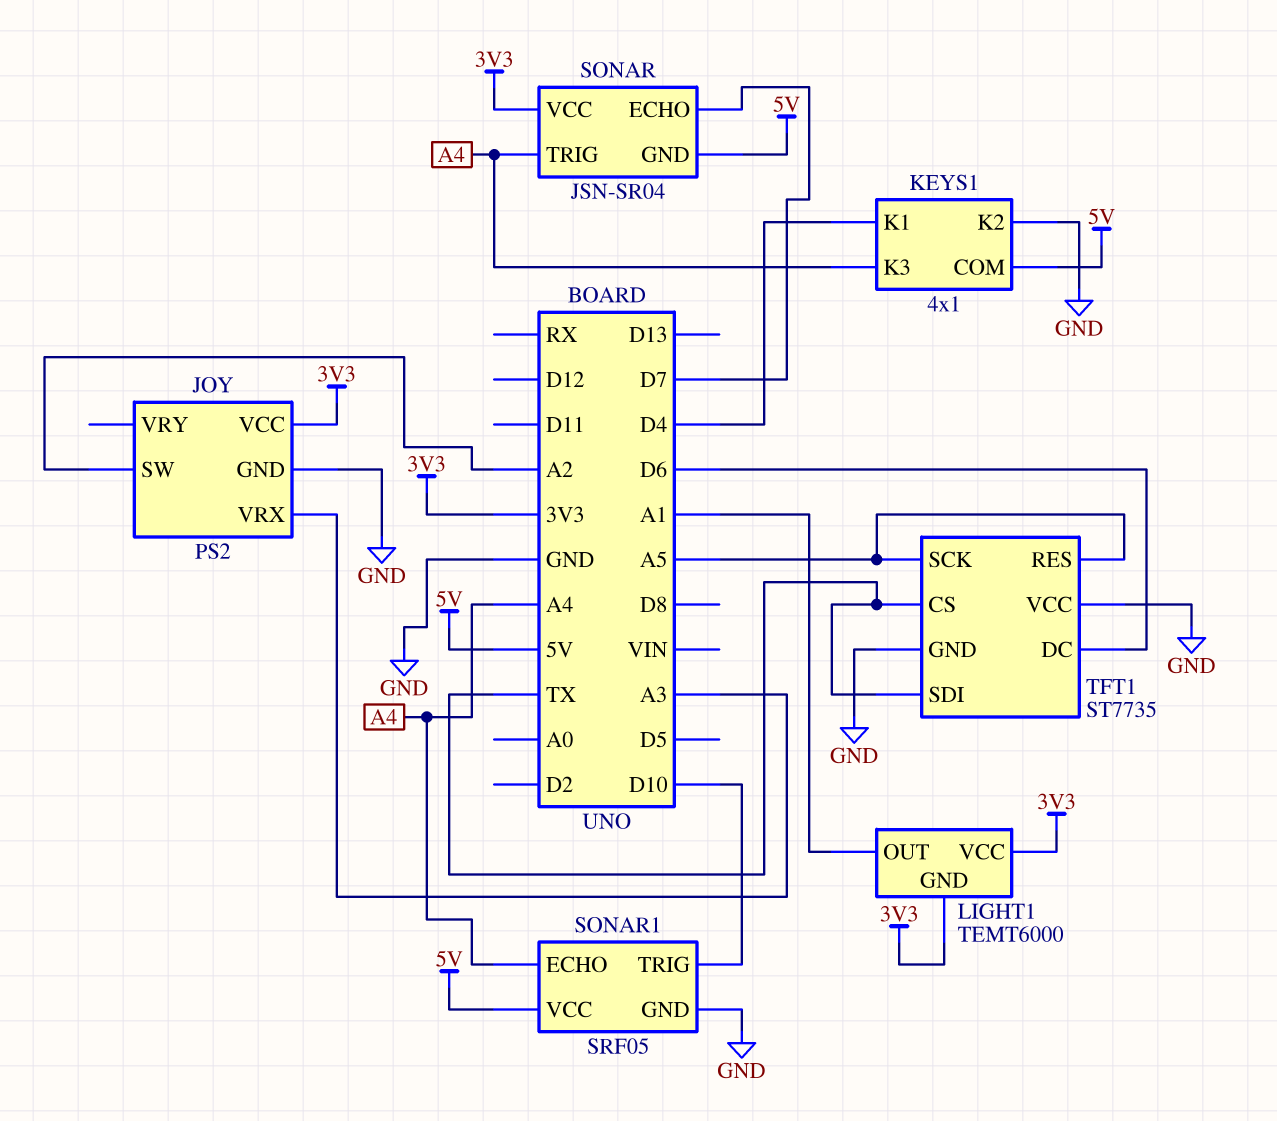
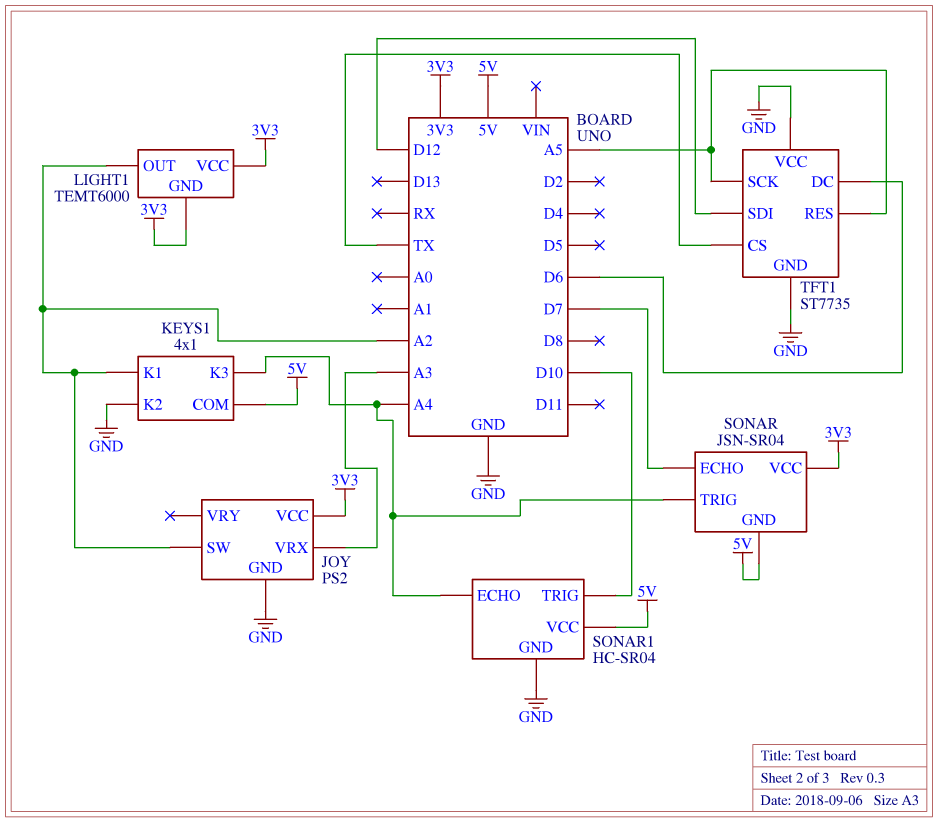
KEYS1 pin K1: D4 -> A2
LIGHT1 pin OUT: A1 -> A2
SONAR1: SRF05 -> HC-SR04
TFT1 pin SDI: TX -> D12

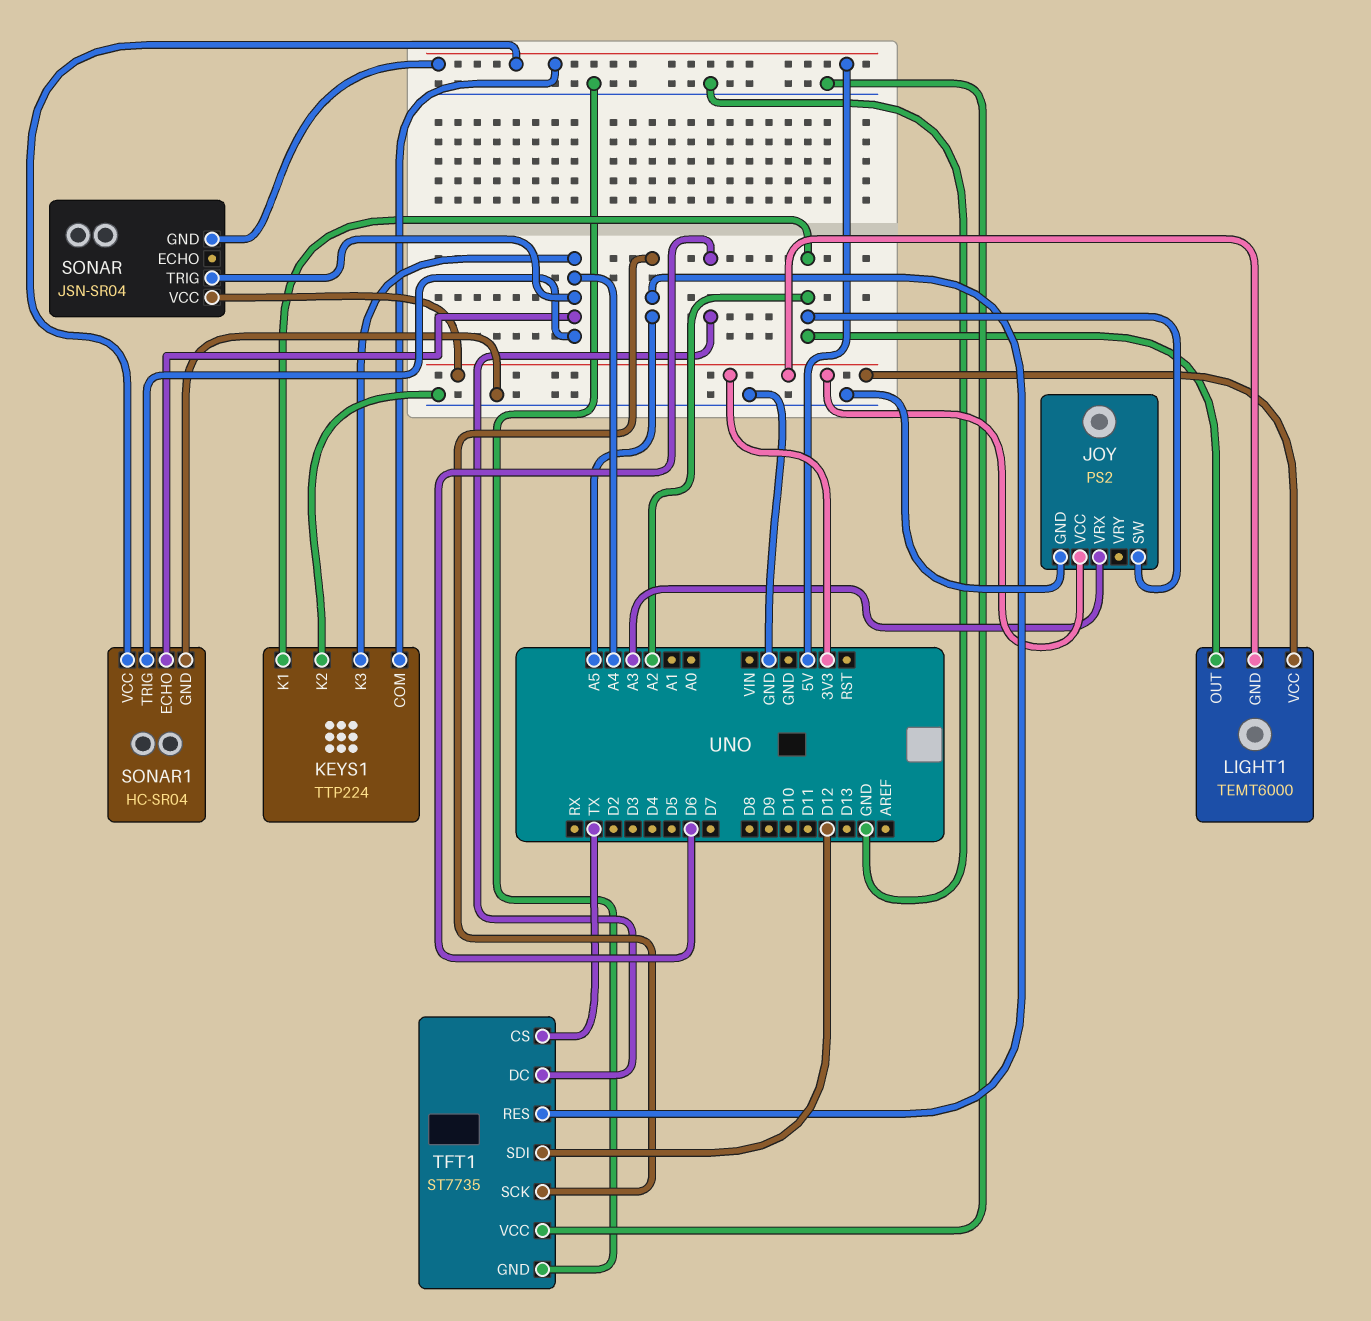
KEYS1: 4x1 -> TTP224
SONAR pin ECHO: D7 -> none
SONAR1 pin TRIG: D10 -> A4

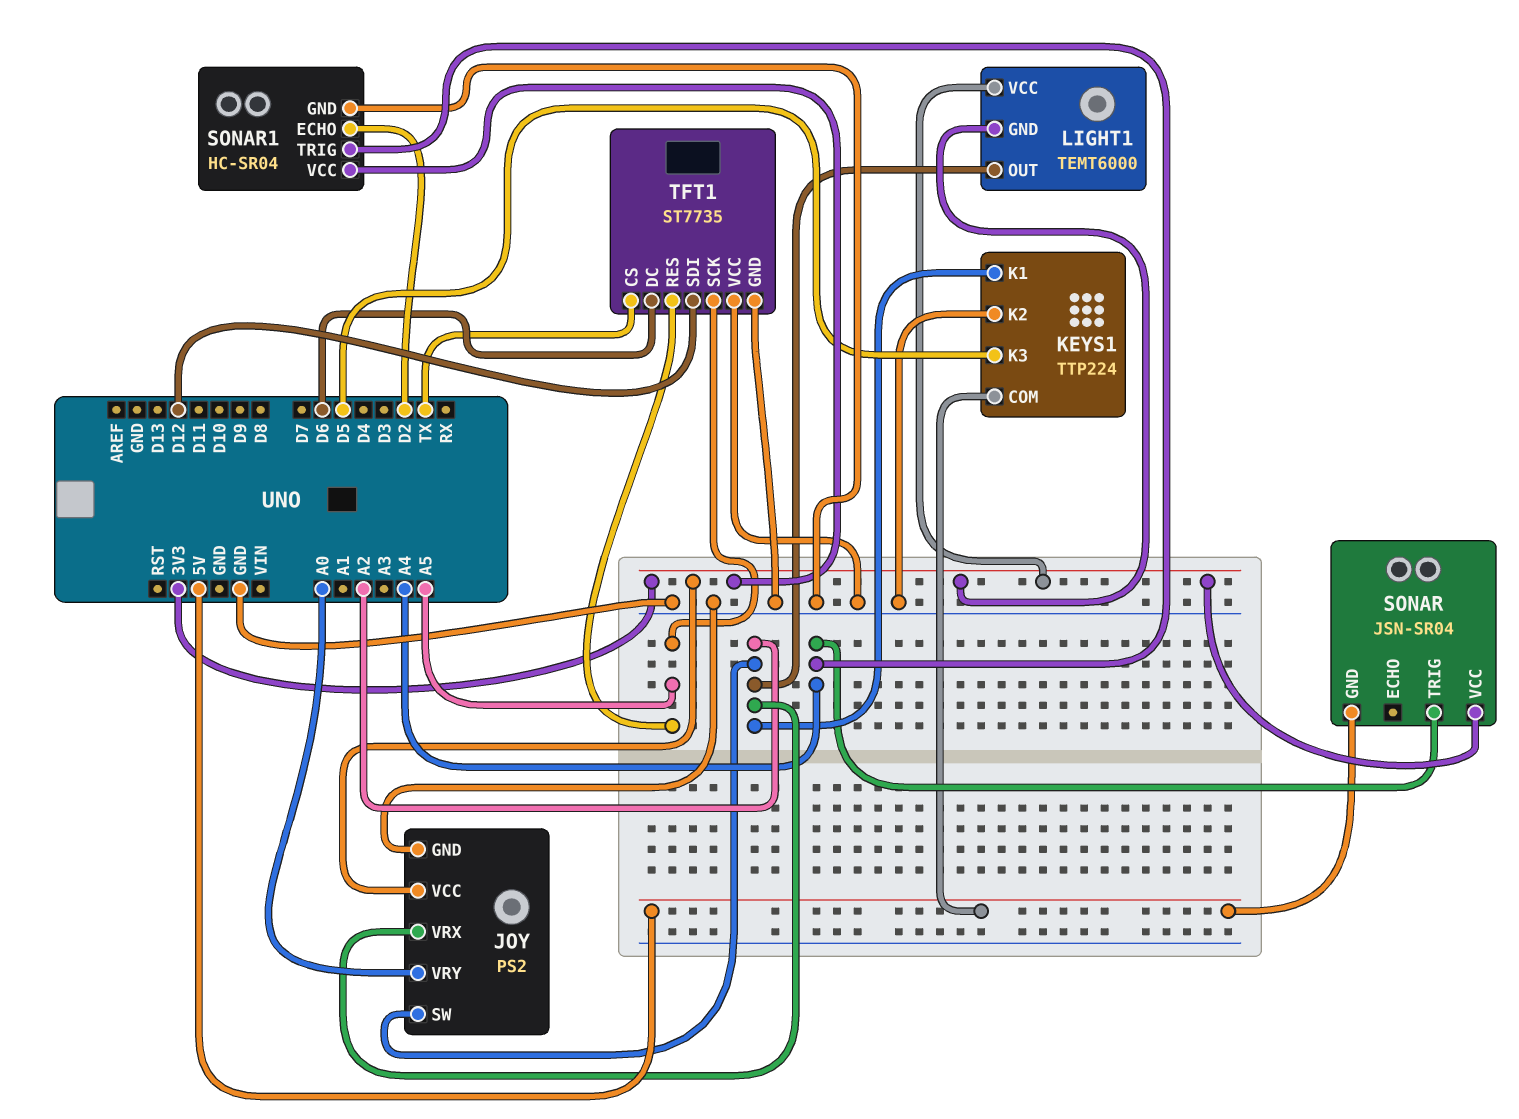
JOY pin VRX: A3 -> A2
JOY pin VRY: none -> A0
KEYS1 pin K3: A4 -> D5
SONAR1 pin ECHO: A4 -> D2
SONAR1 pin VCC: 5V -> 3V3

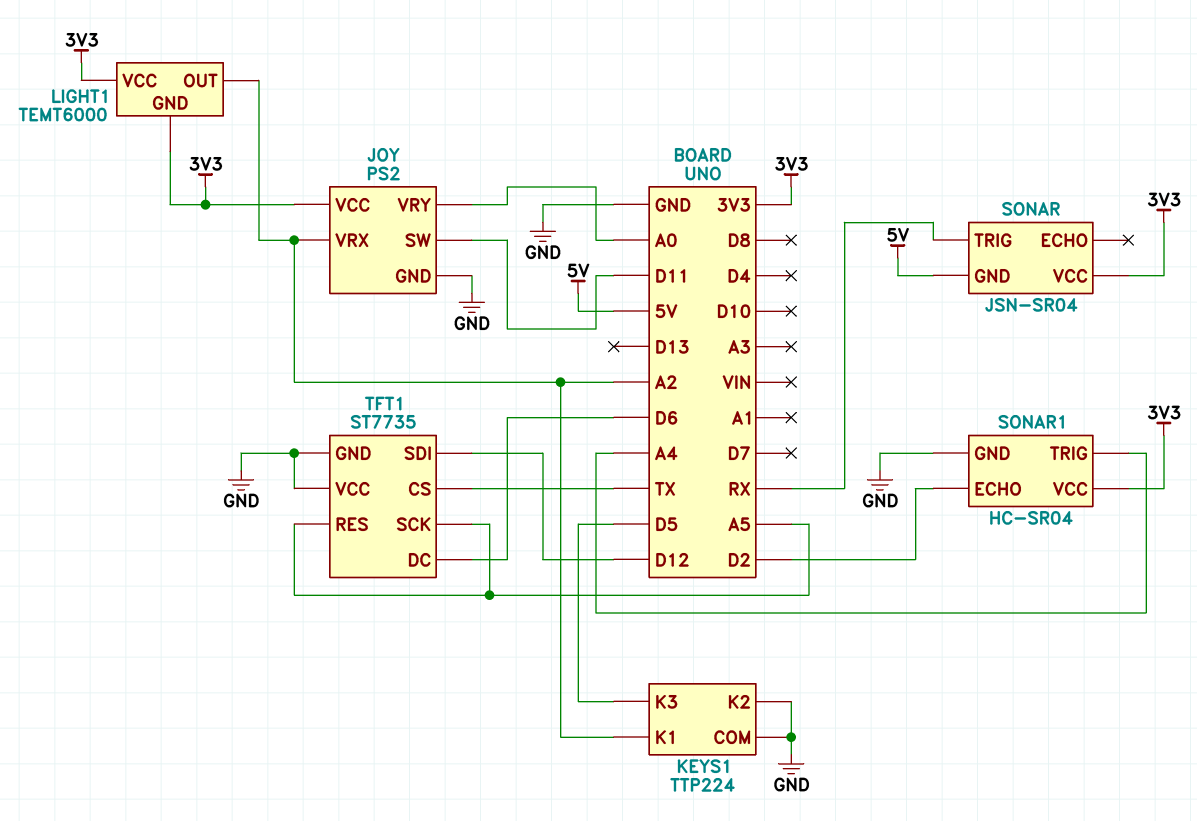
JOY pin SW: A2 -> D11
KEYS1 pin COM: 5V -> GND
SONAR pin TRIG: A4 -> RX

